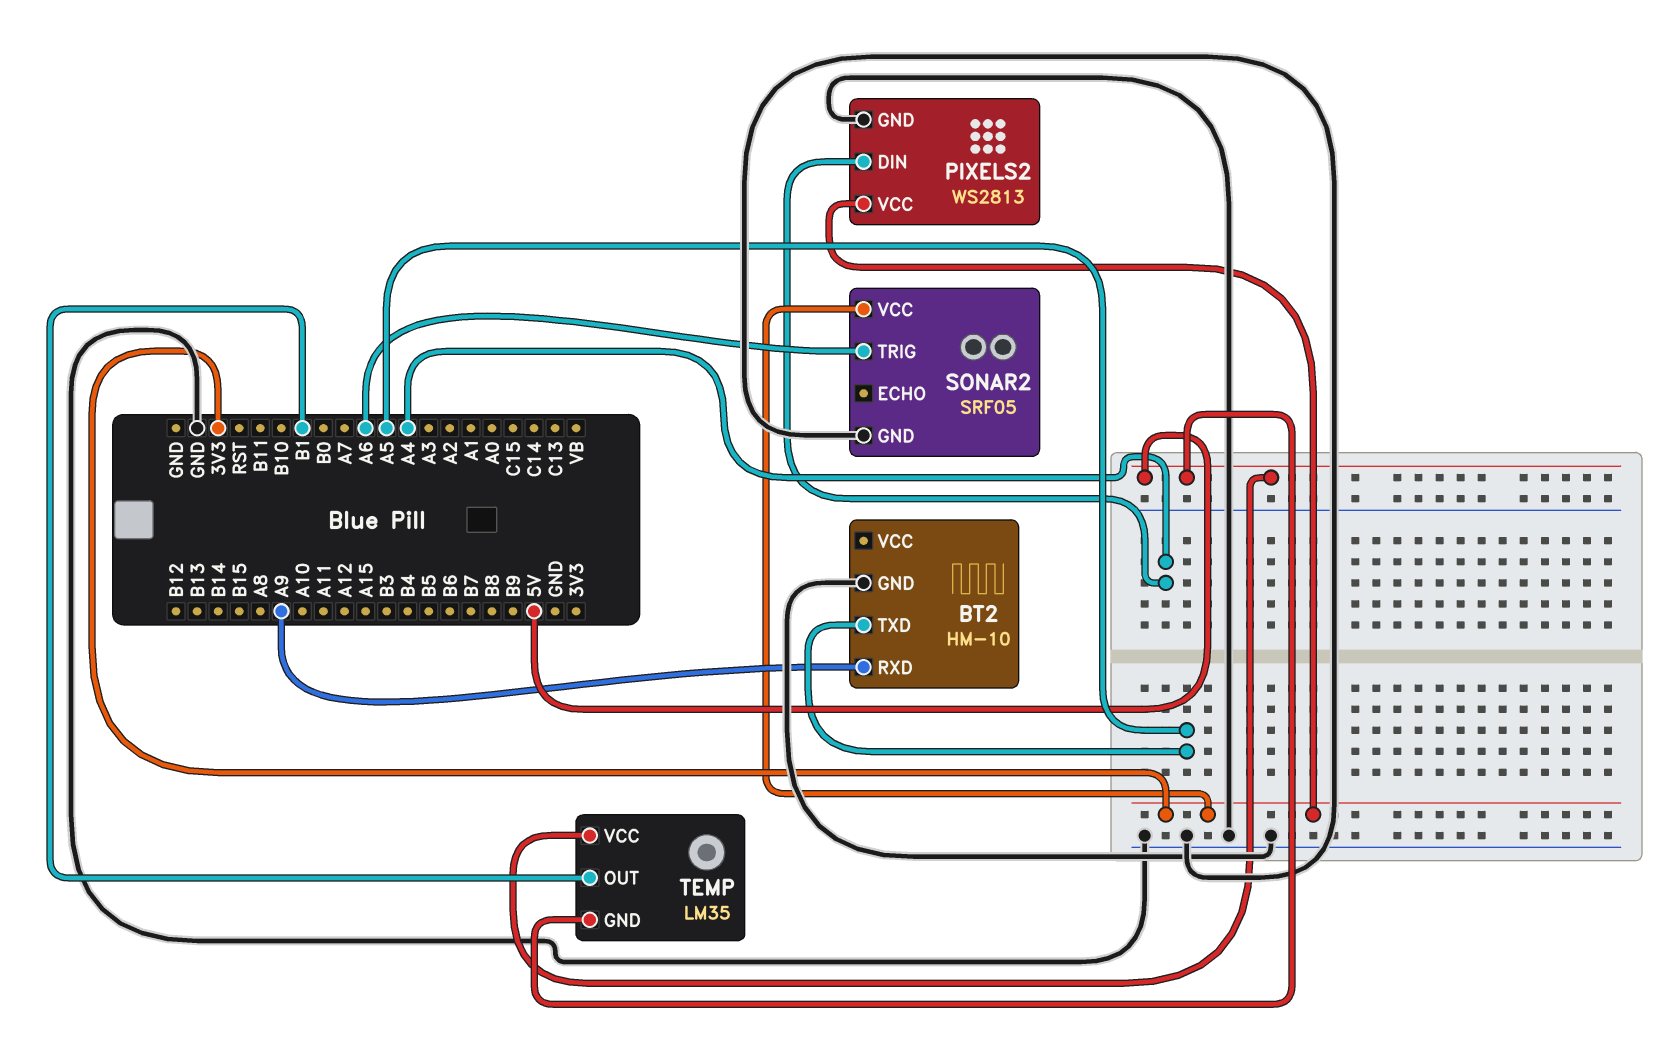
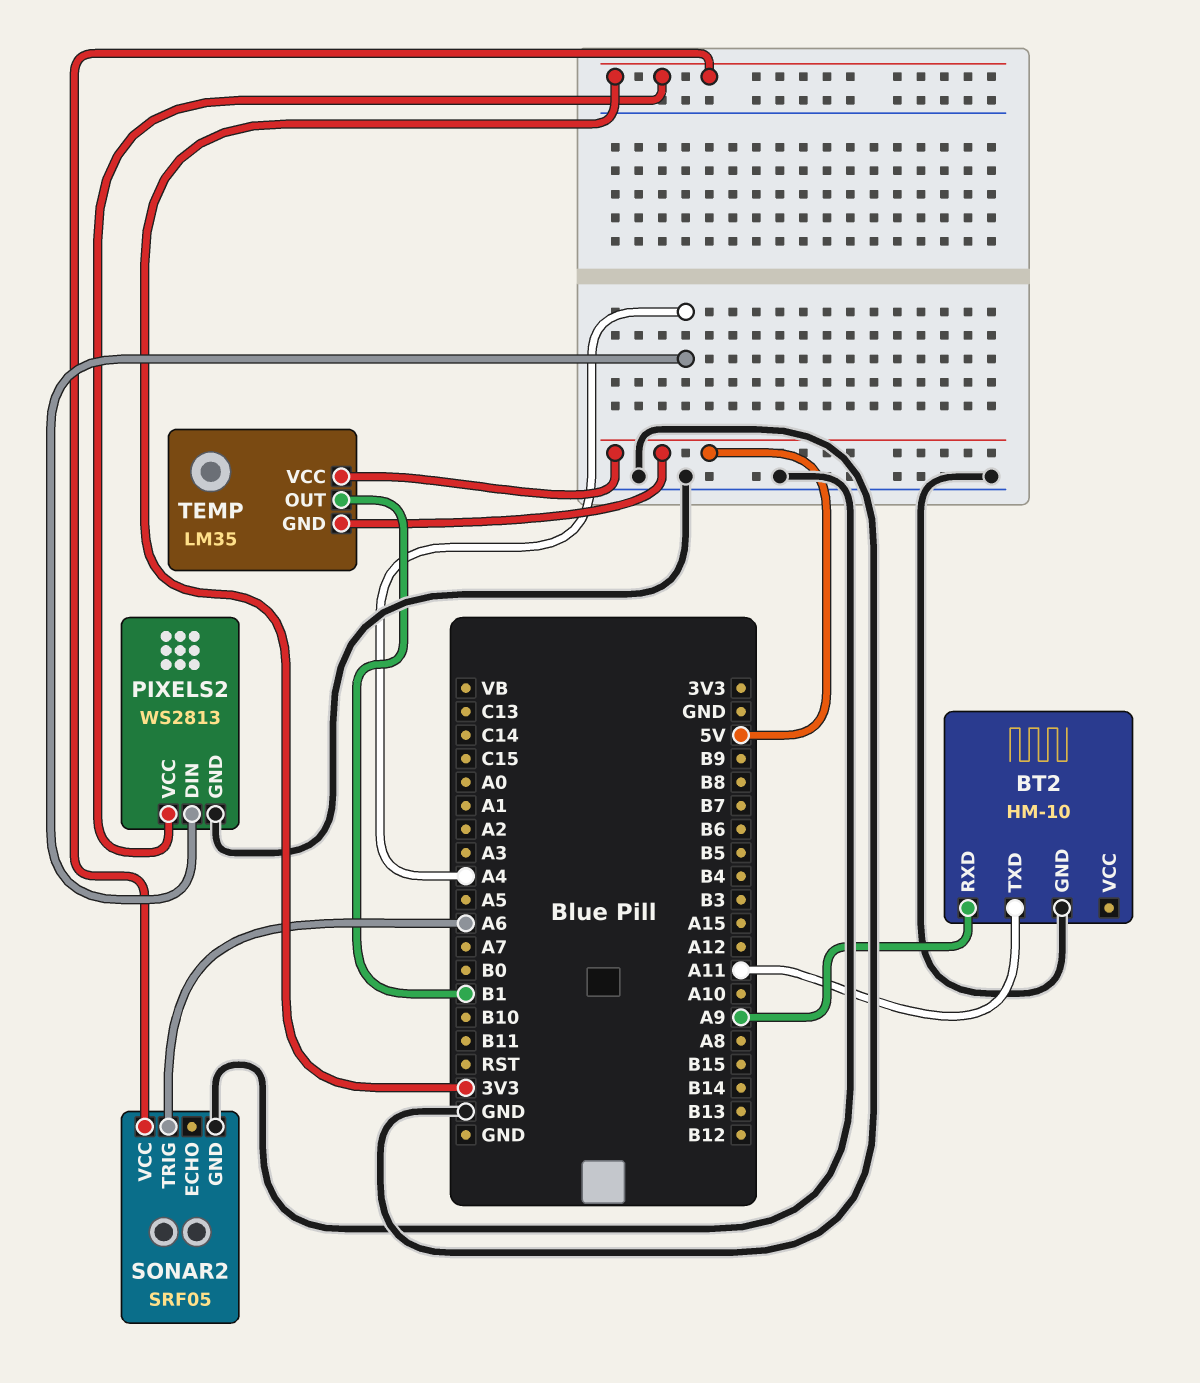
BT2 pin TXD: A5 -> A11

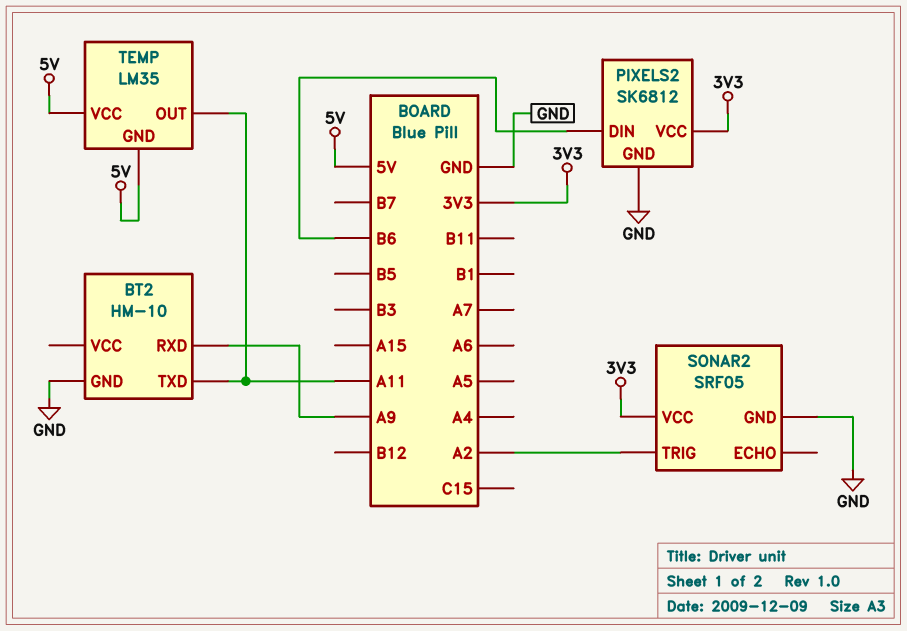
PIXELS2: WS2813 -> SK6812
PIXELS2 pin DIN: A4 -> B6
SONAR2 pin TRIG: A6 -> A2
TEMP pin OUT: B1 -> A11

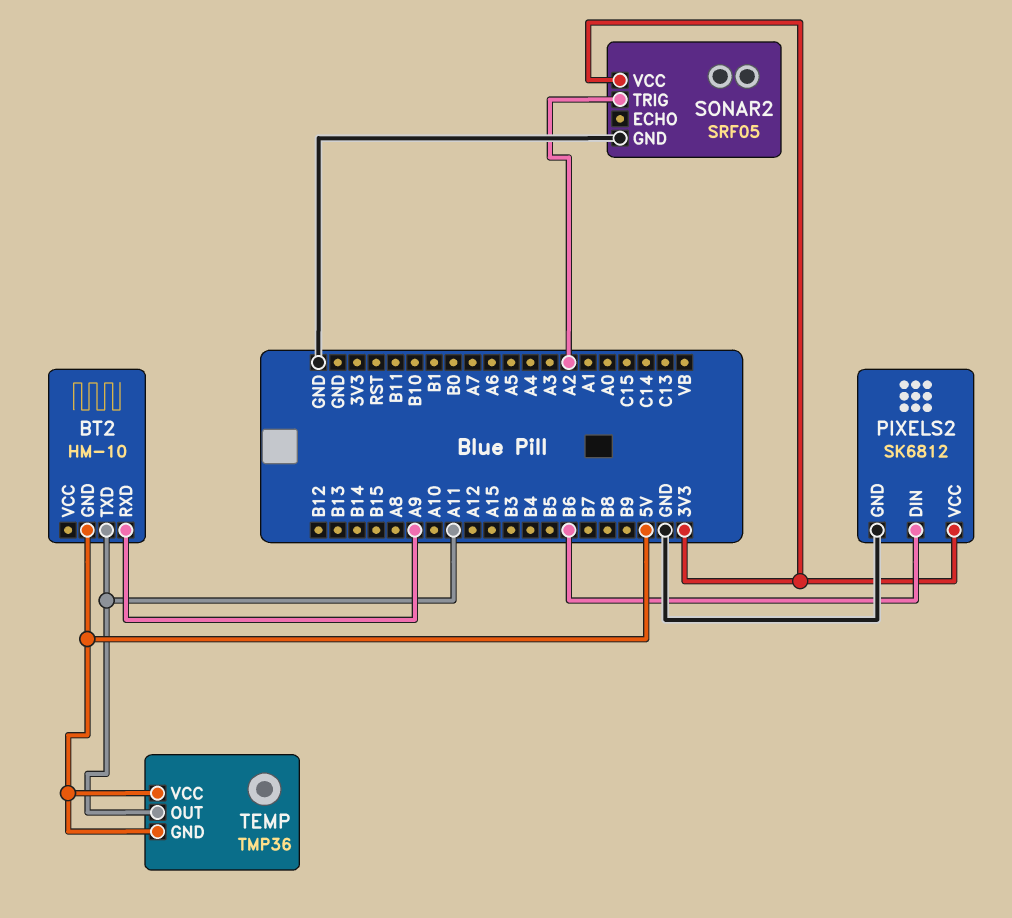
BT2 pin GND: GND -> 5V
TEMP: LM35 -> TMP36

